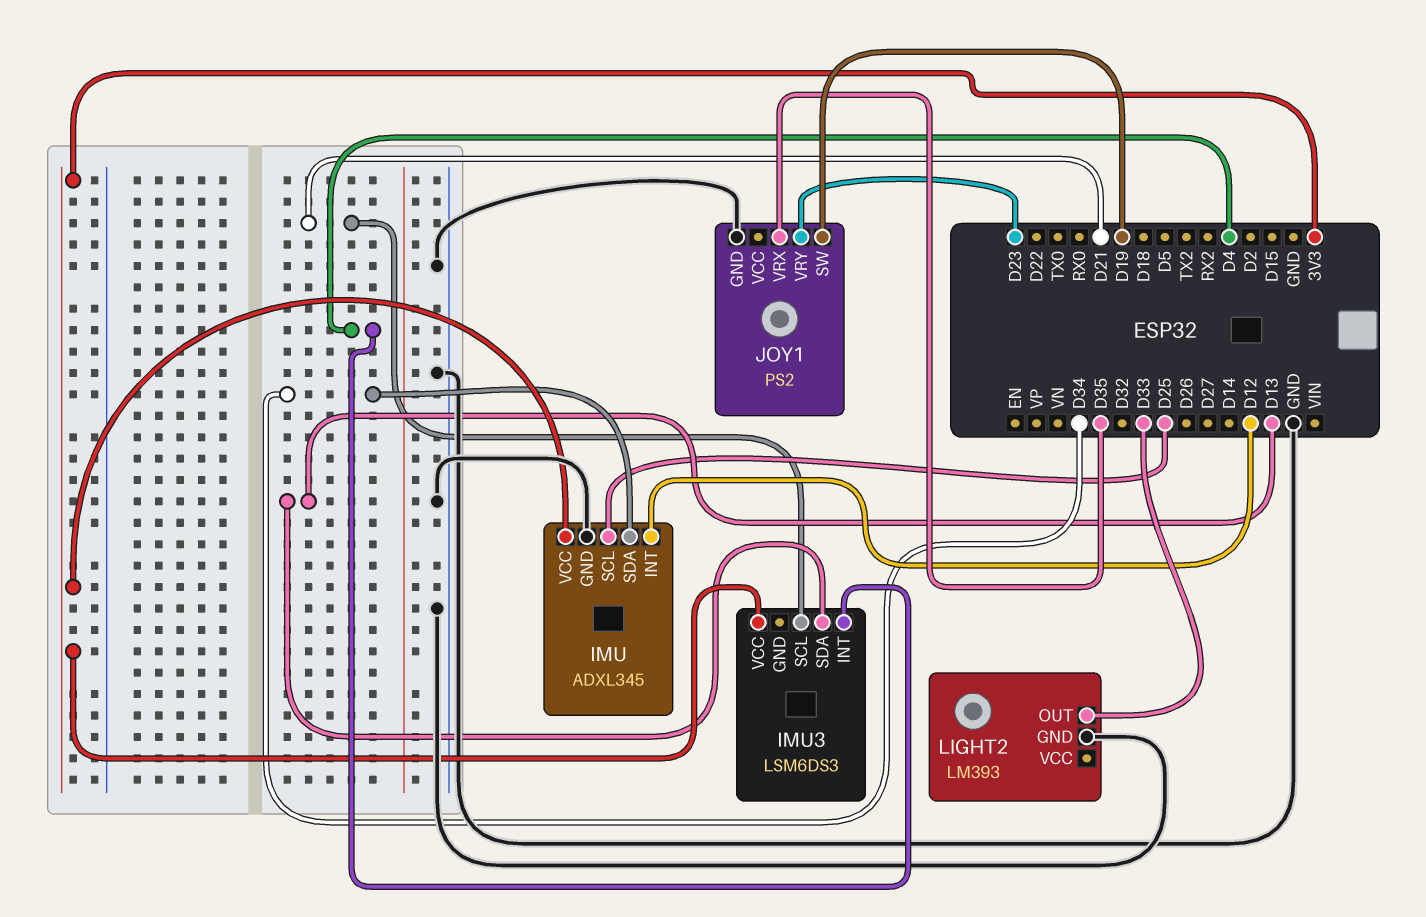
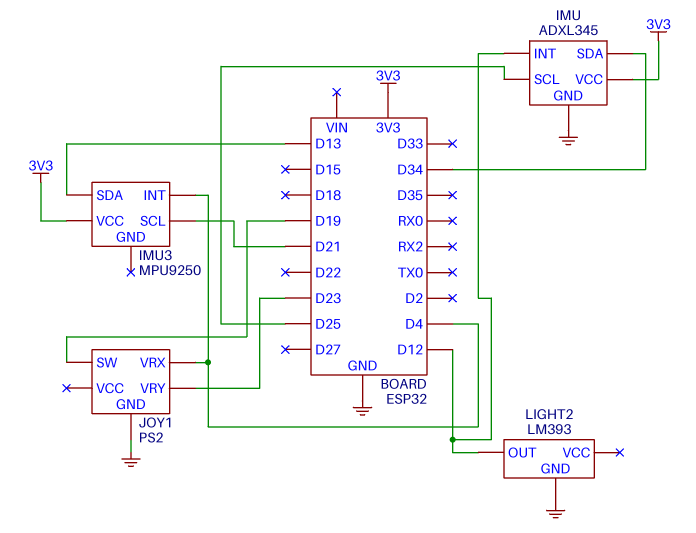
IMU3: LSM6DS3 -> MPU9250
JOY1 pin VRX: D35 -> D4
LIGHT2 pin OUT: D33 -> D12

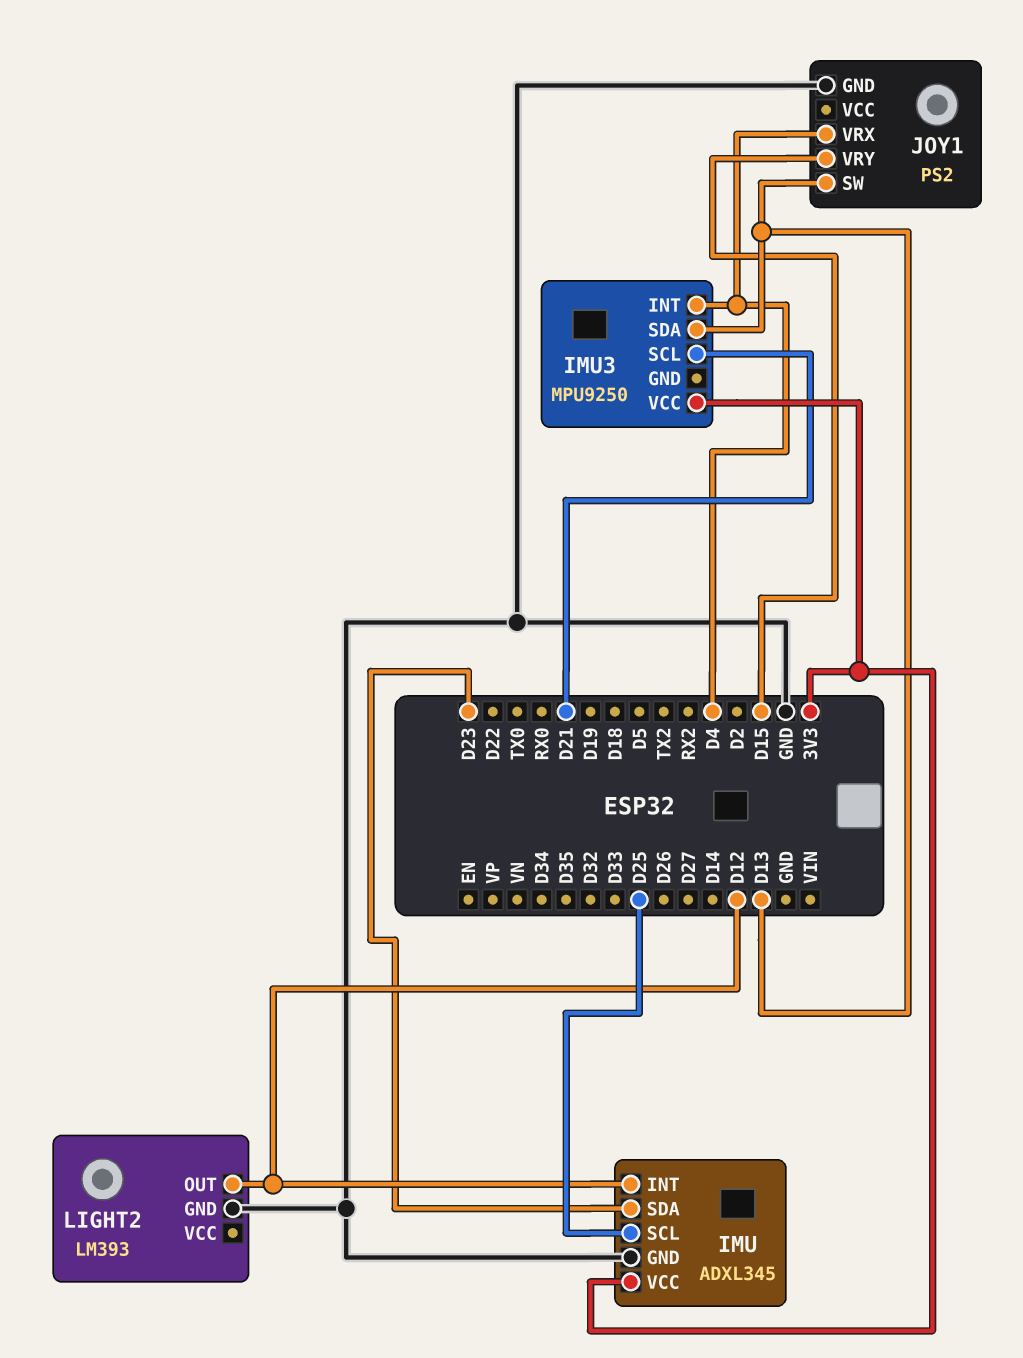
IMU pin SDA: D34 -> D23
JOY1 pin SW: D19 -> D13
JOY1 pin VRY: D23 -> D15

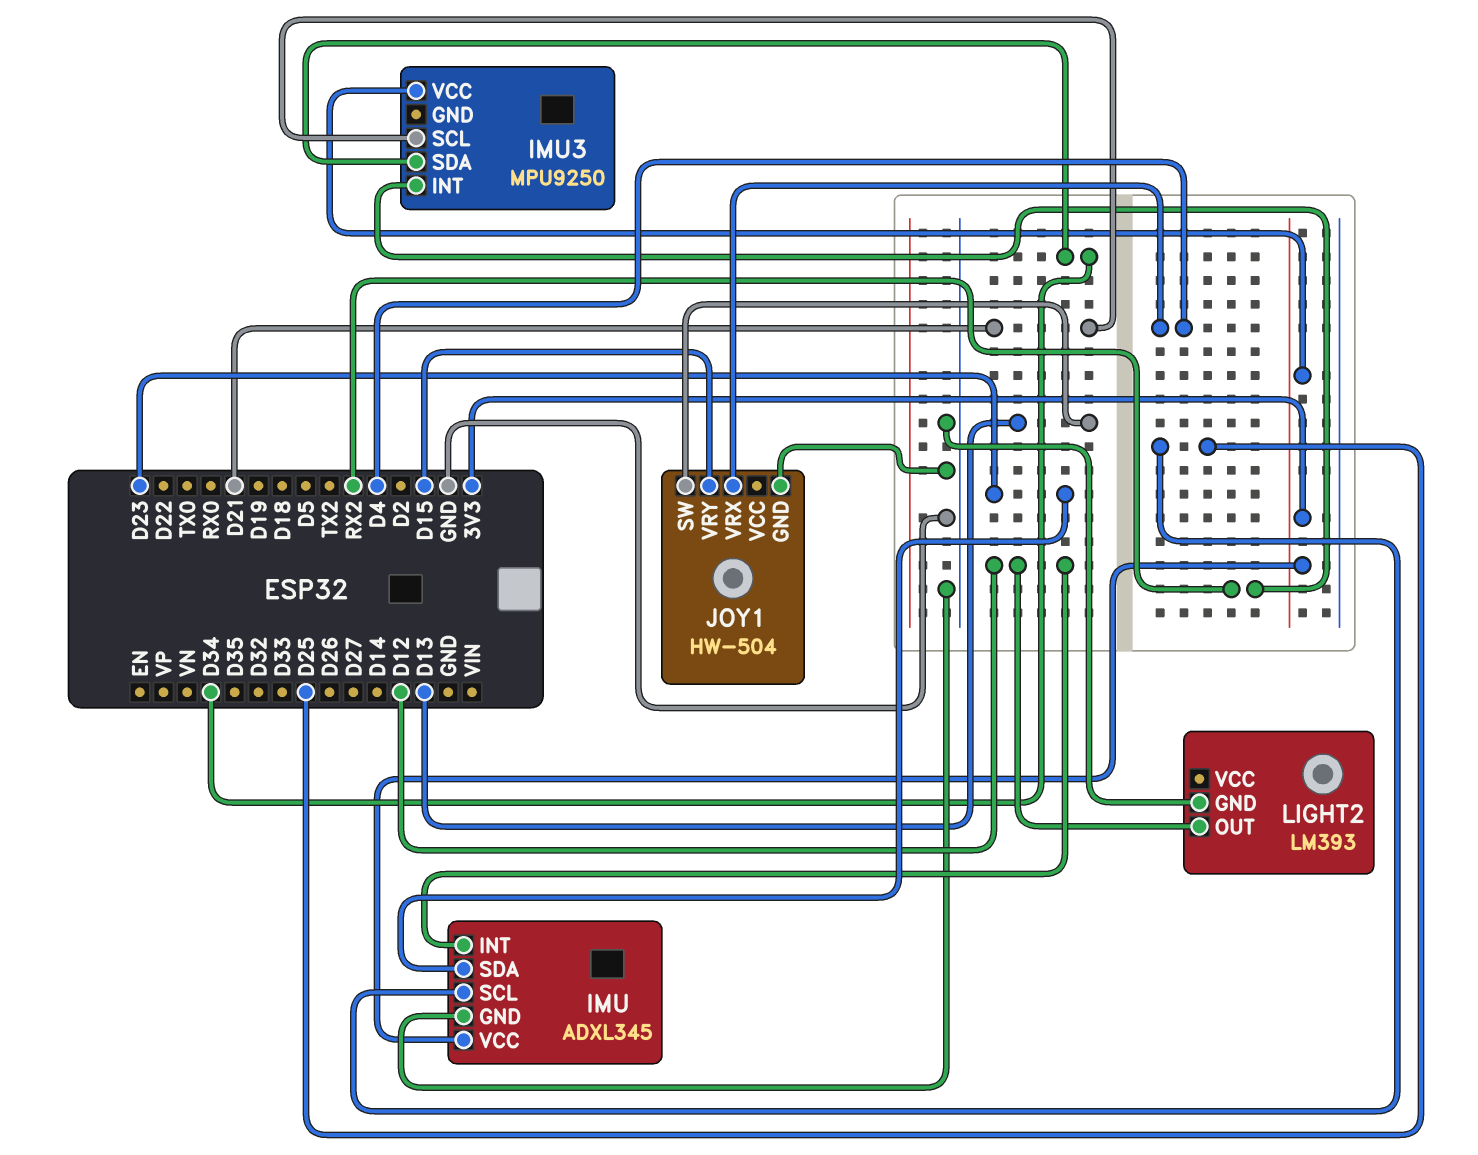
IMU3 pin INT: D4 -> RX2
IMU3 pin SDA: D13 -> D34
JOY1: PS2 -> HW-504

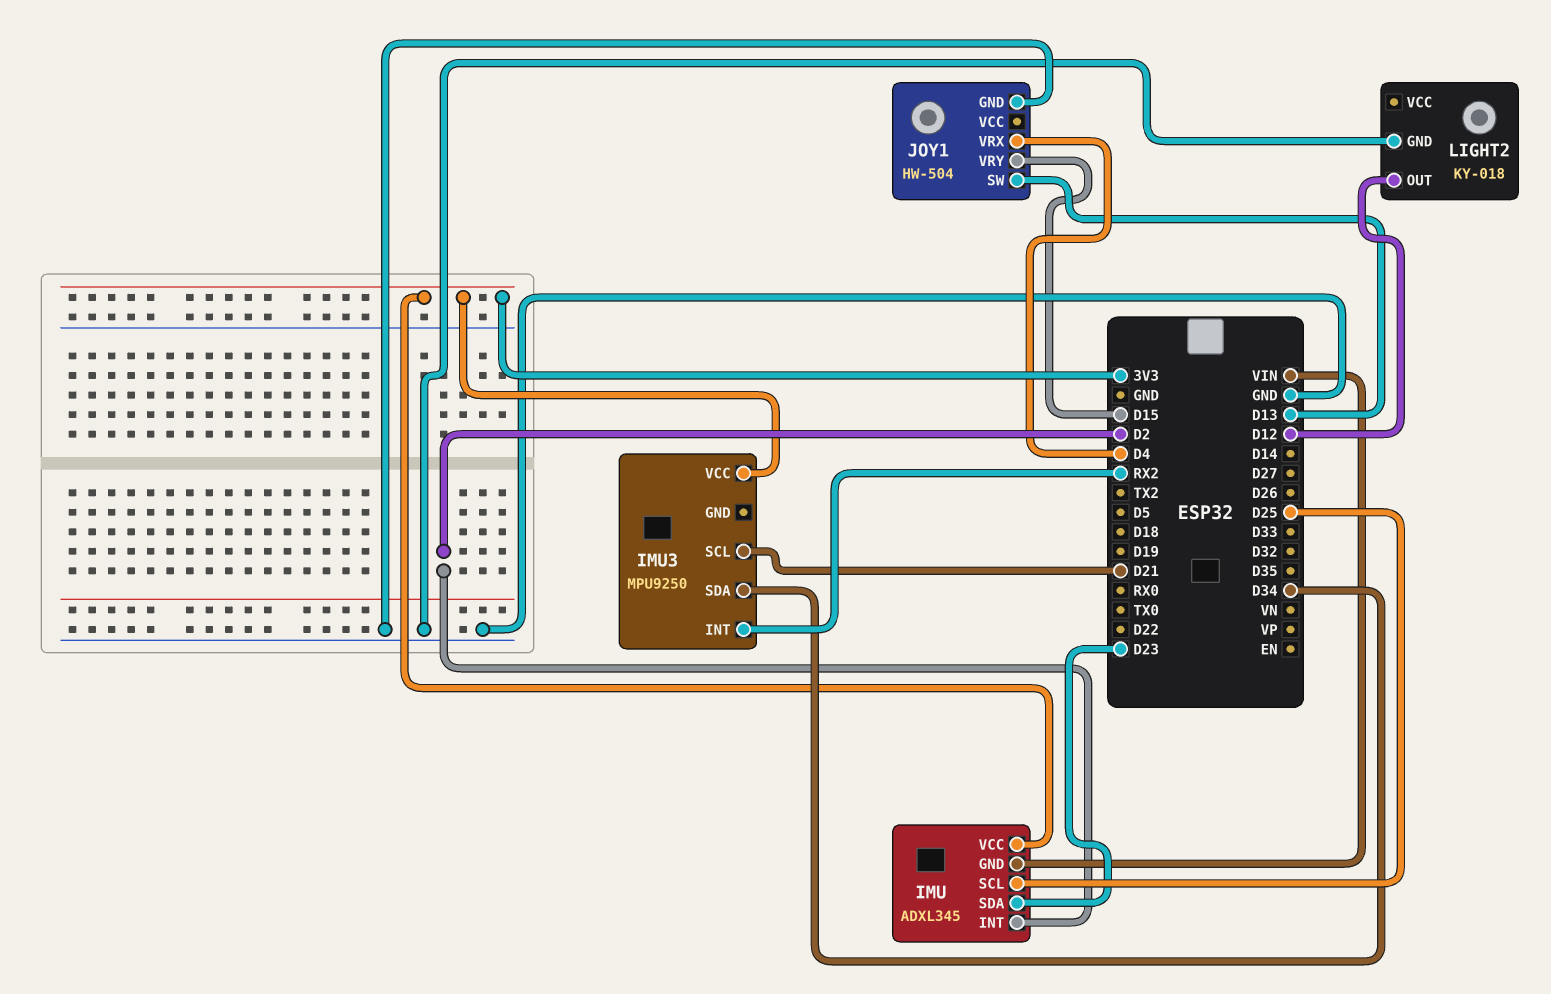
IMU pin GND: GND -> VIN
IMU pin INT: D12 -> D2
LIGHT2: LM393 -> KY-018

